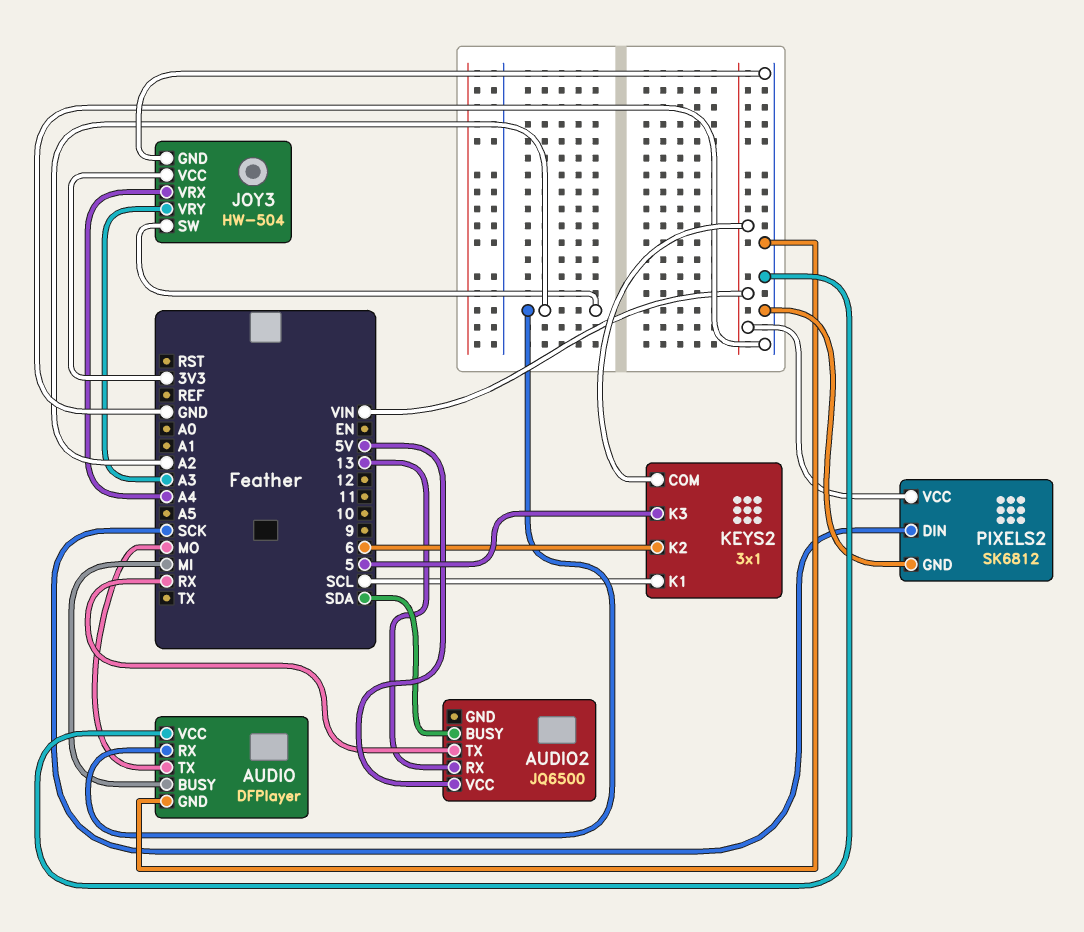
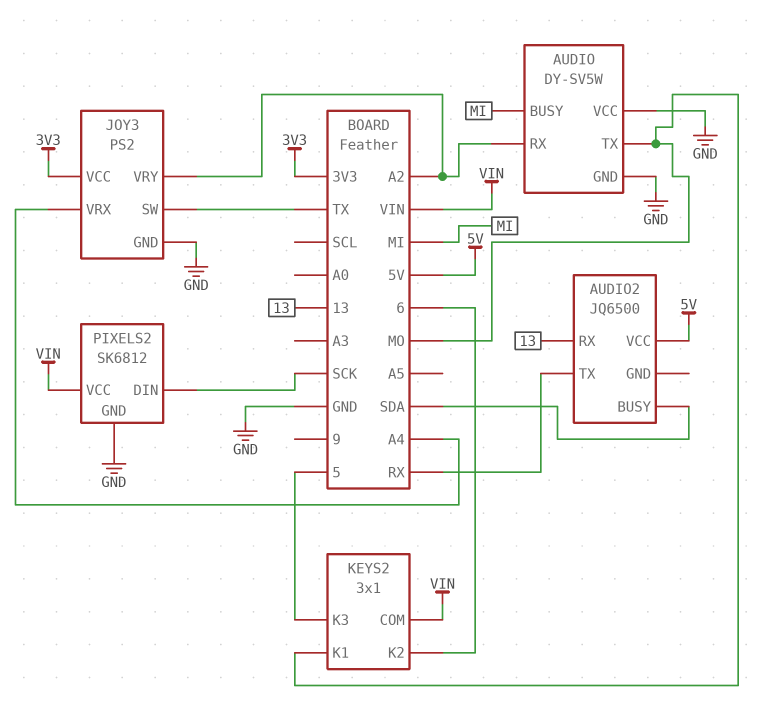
AUDIO: DFPlayer -> DY-SV5W
JOY3: HW-504 -> PS2
JOY3 pin SW: A2 -> TX
JOY3 pin VRY: A3 -> A2
KEYS2 pin K1: SCL -> MO

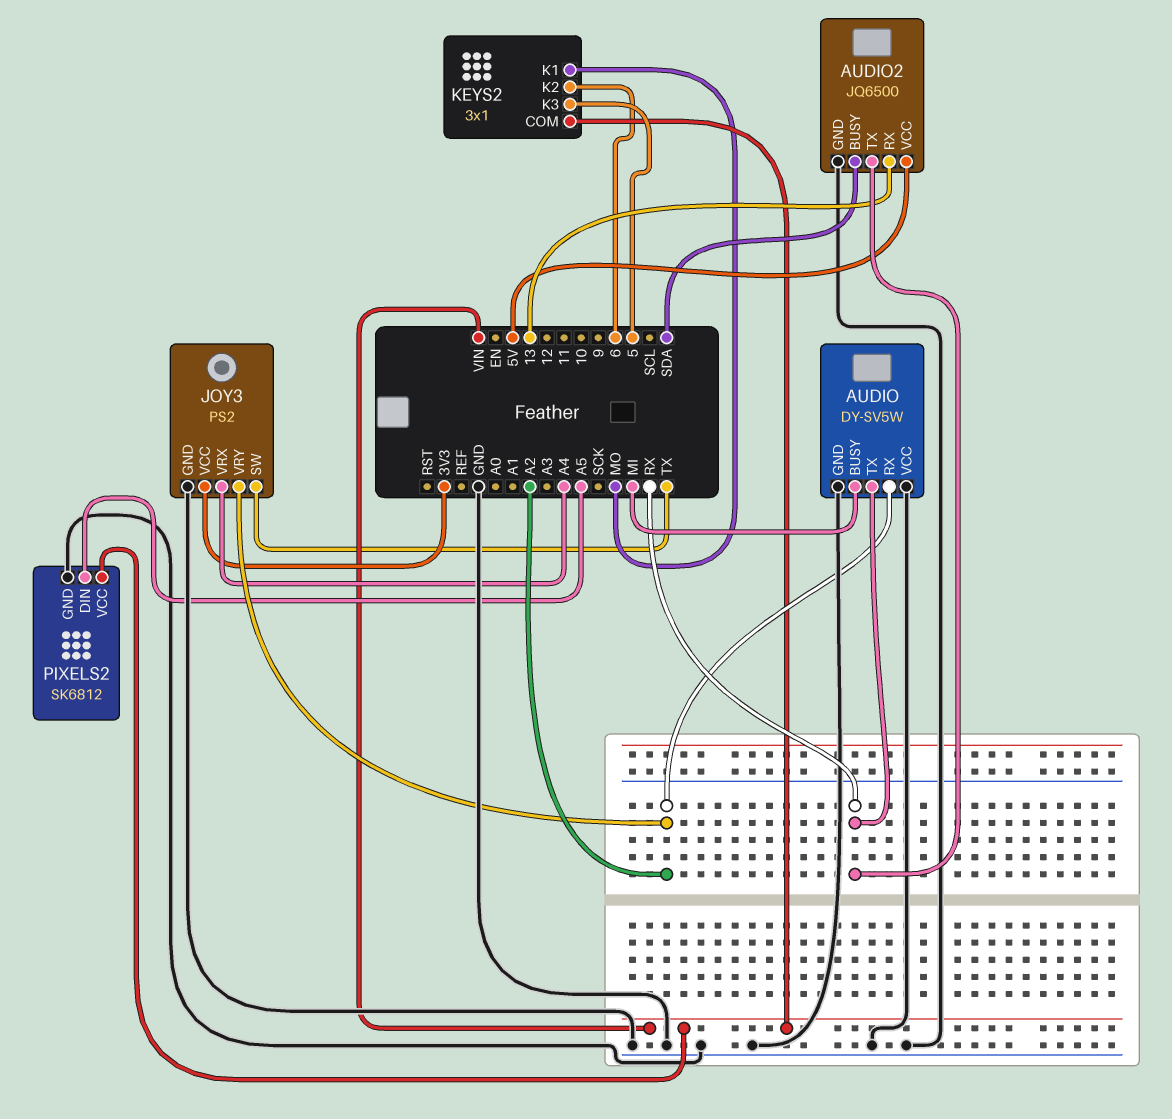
AUDIO pin TX: MO -> RX
AUDIO2 pin GND: none -> GND
PIXELS2 pin DIN: SCK -> A5

